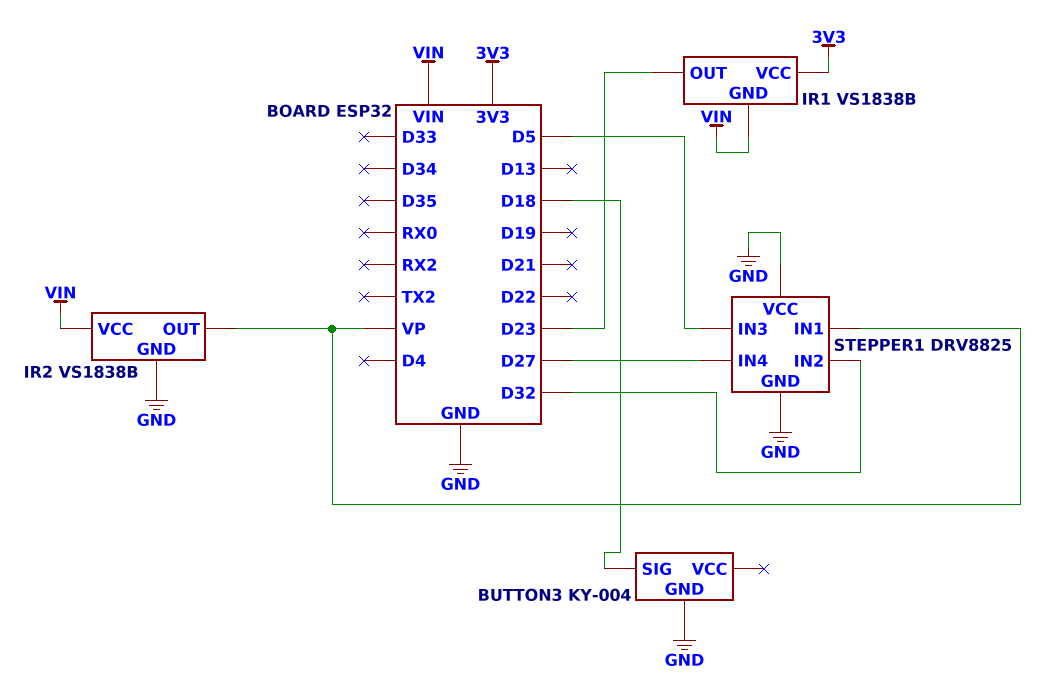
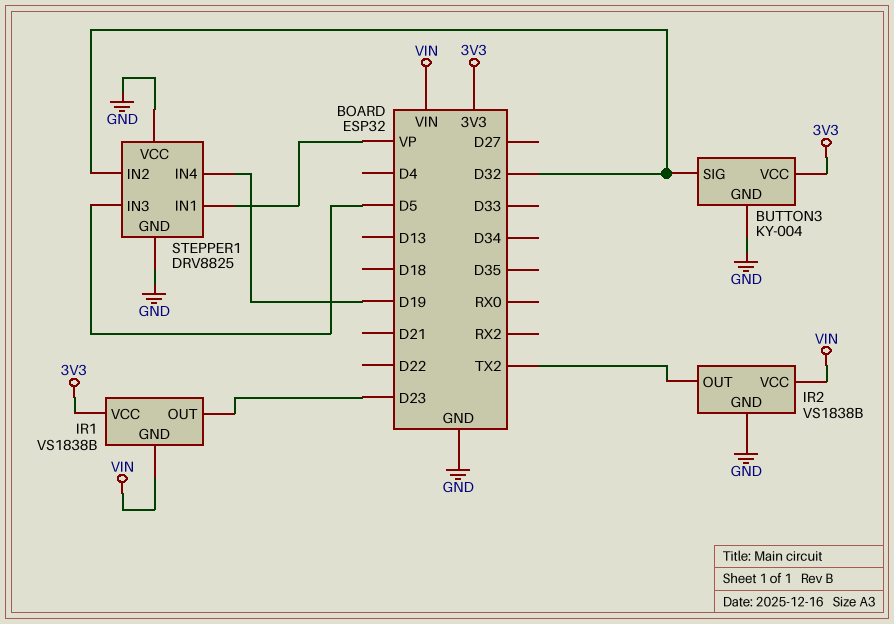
BUTTON3 pin SIG: D18 -> D32
BUTTON3 pin VCC: none -> 3V3
IR2 pin OUT: VP -> TX2
STEPPER1 pin IN4: D27 -> D19

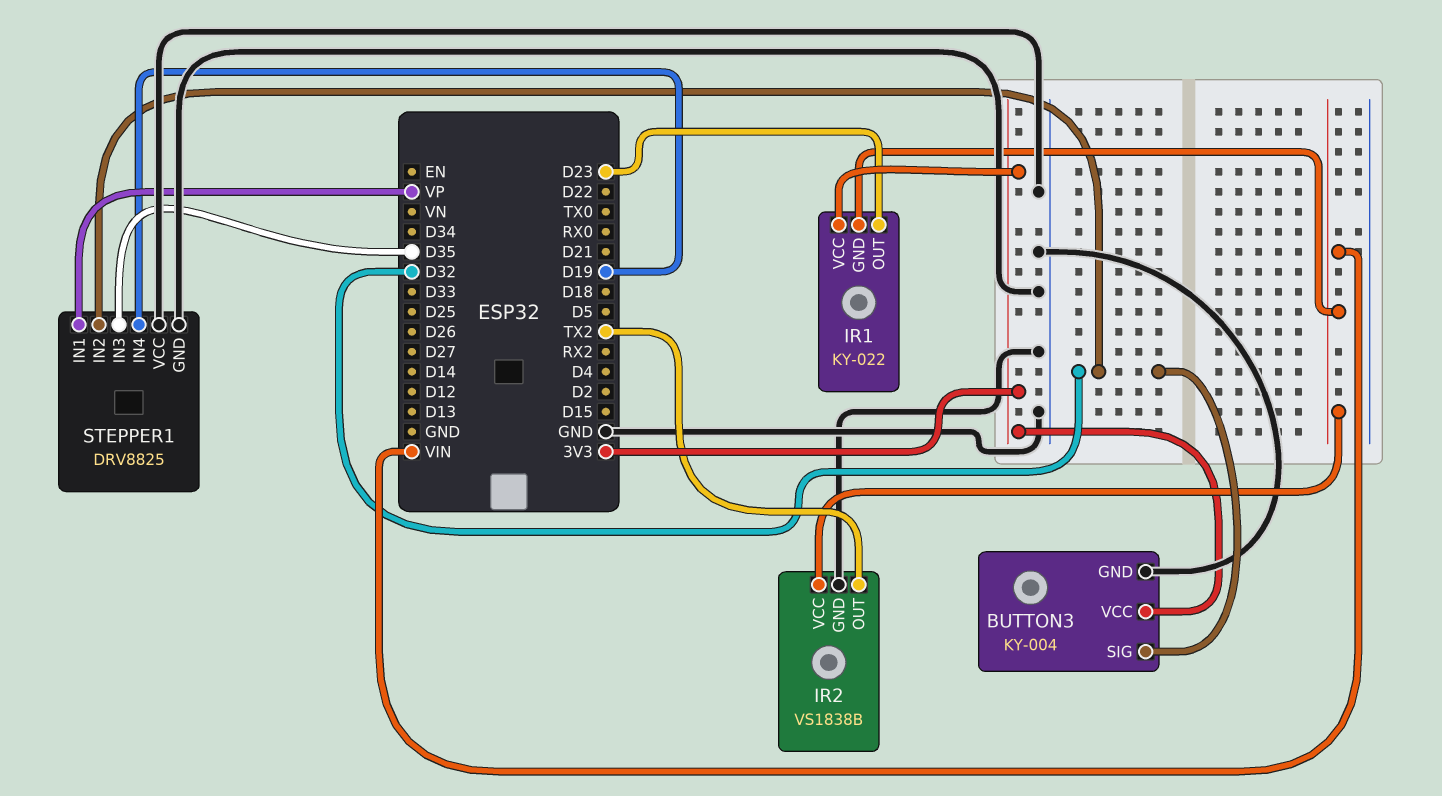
IR1: VS1838B -> KY-022
STEPPER1 pin IN3: D5 -> D35

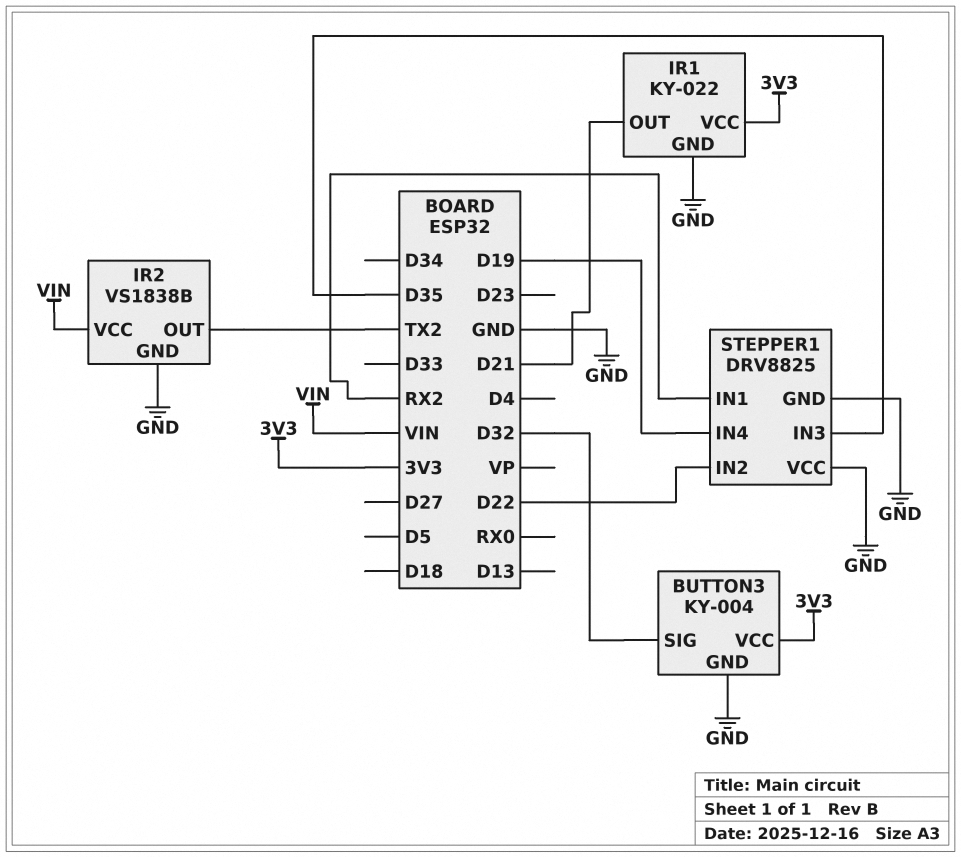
IR1 pin GND: VIN -> GND
IR1 pin OUT: D23 -> D21
STEPPER1 pin IN1: VP -> RX2
STEPPER1 pin IN2: D32 -> D22

